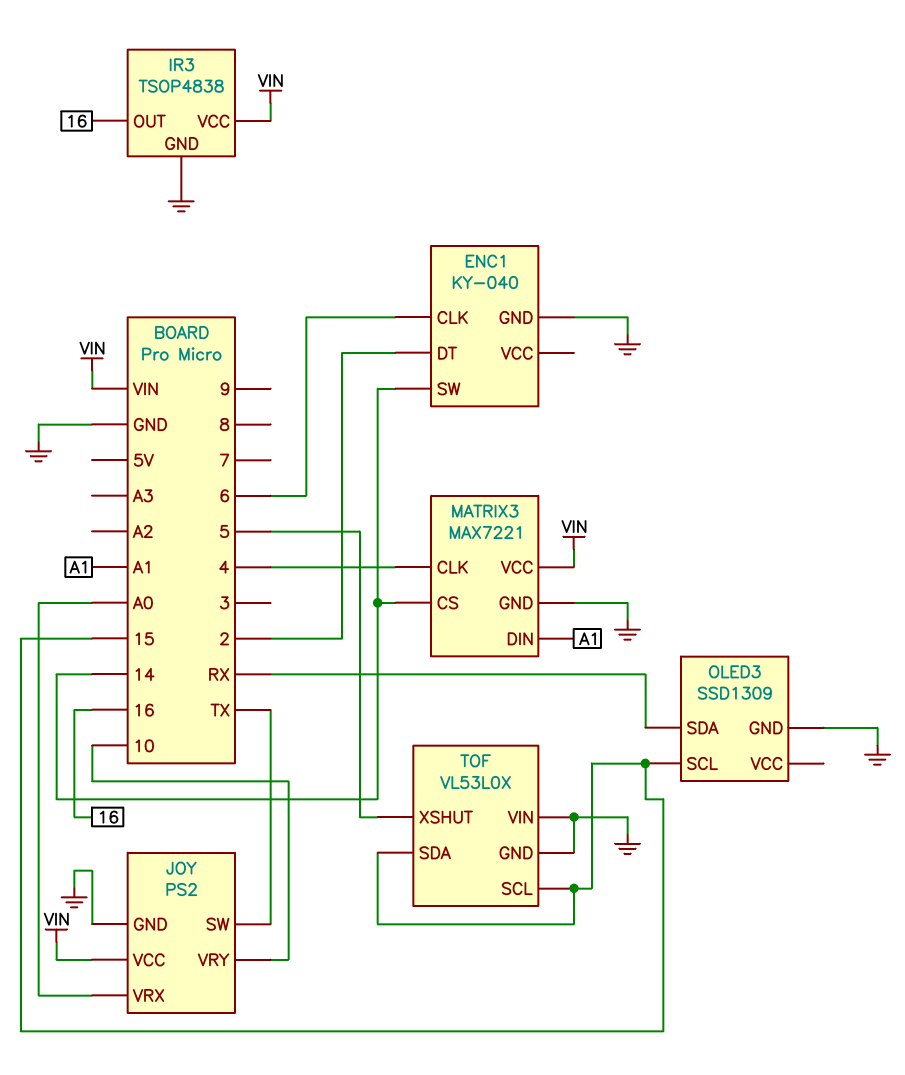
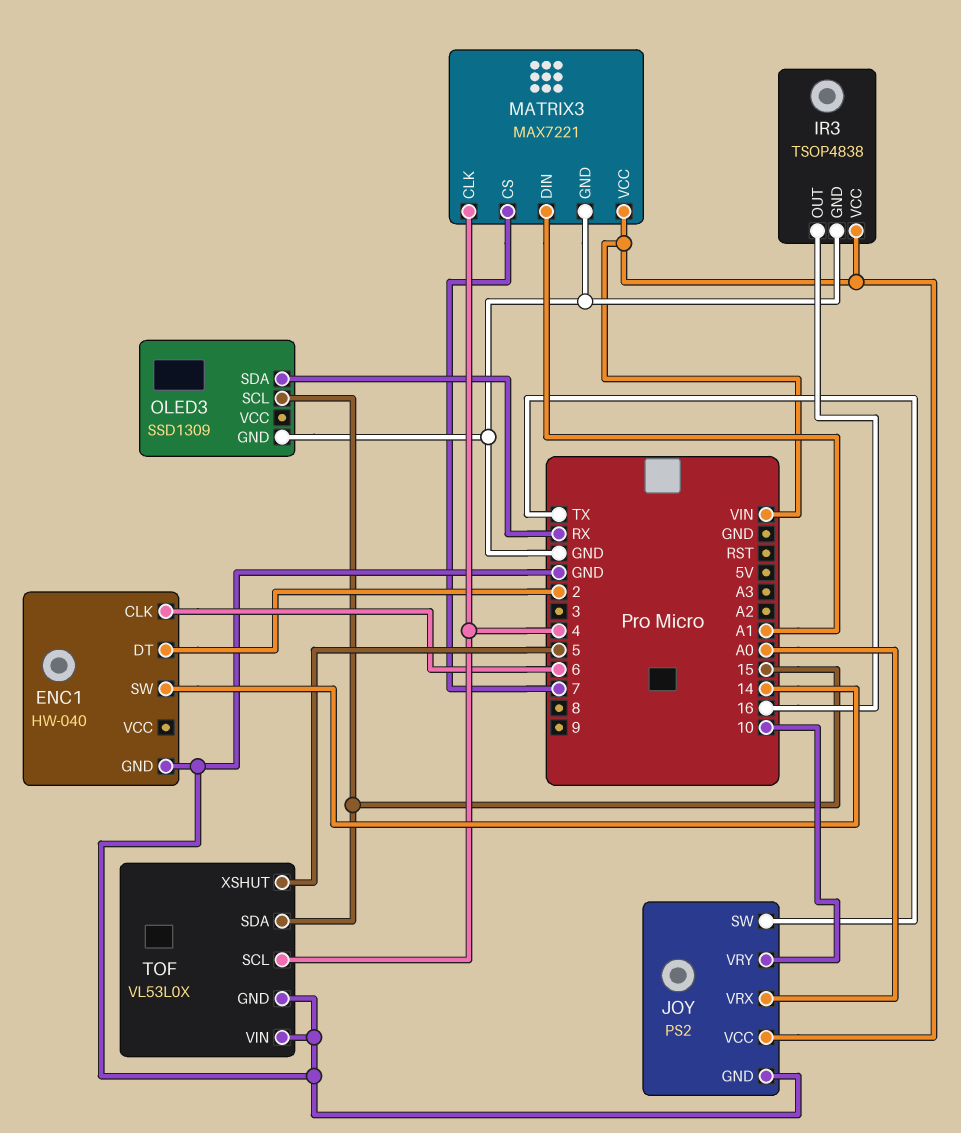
ENC1: KY-040 -> HW-040
MATRIX3 pin CS: 14 -> 7
TOF pin SCL: 15 -> 4

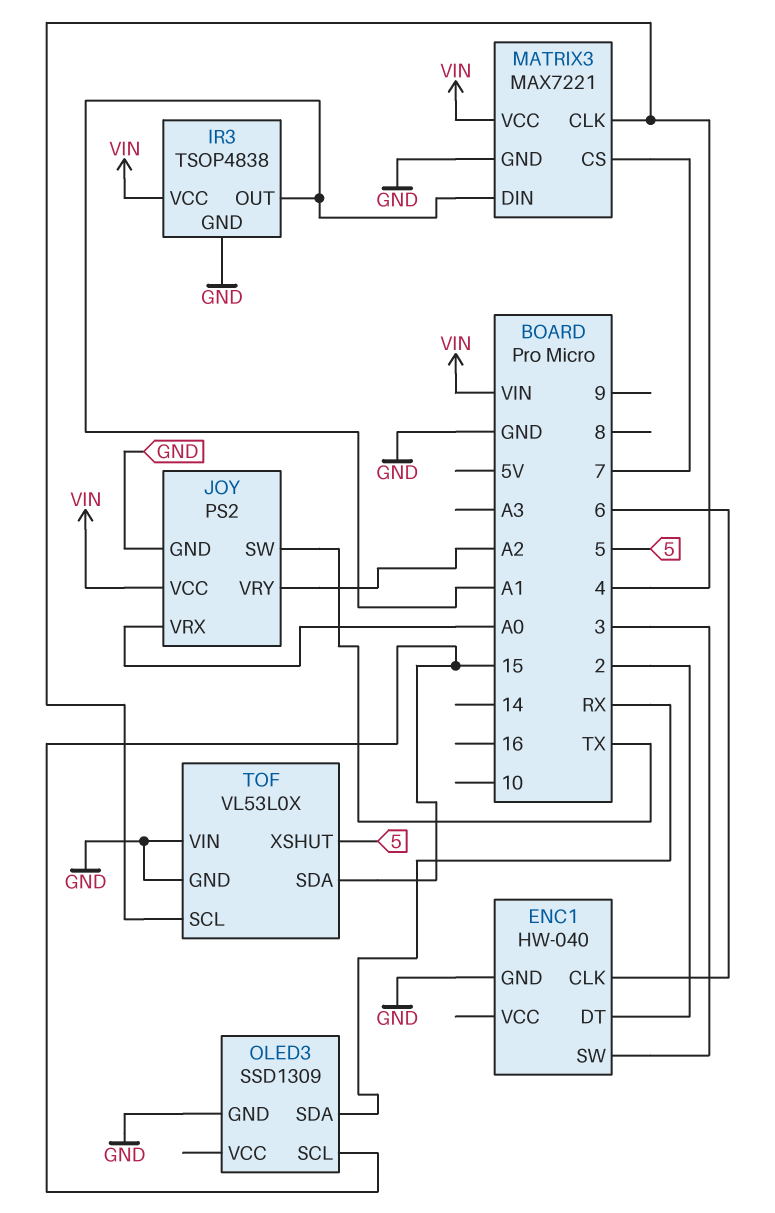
ENC1 pin SW: 14 -> 3
IR3 pin OUT: 16 -> A1
JOY pin VRY: 10 -> A2

